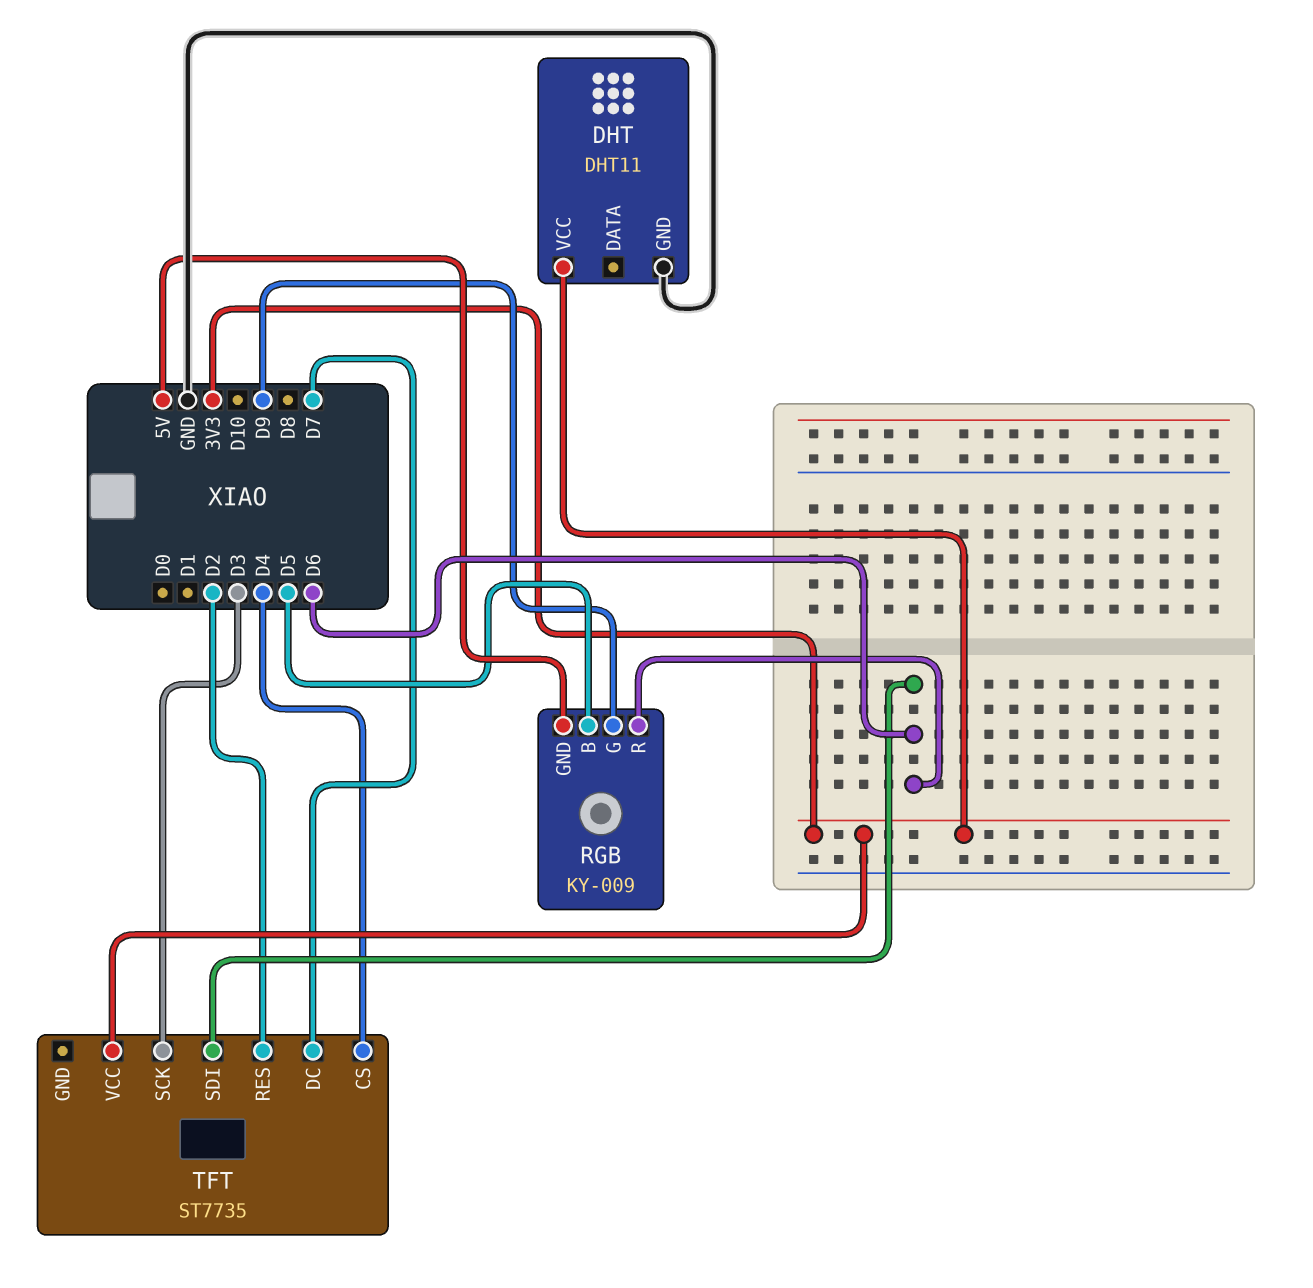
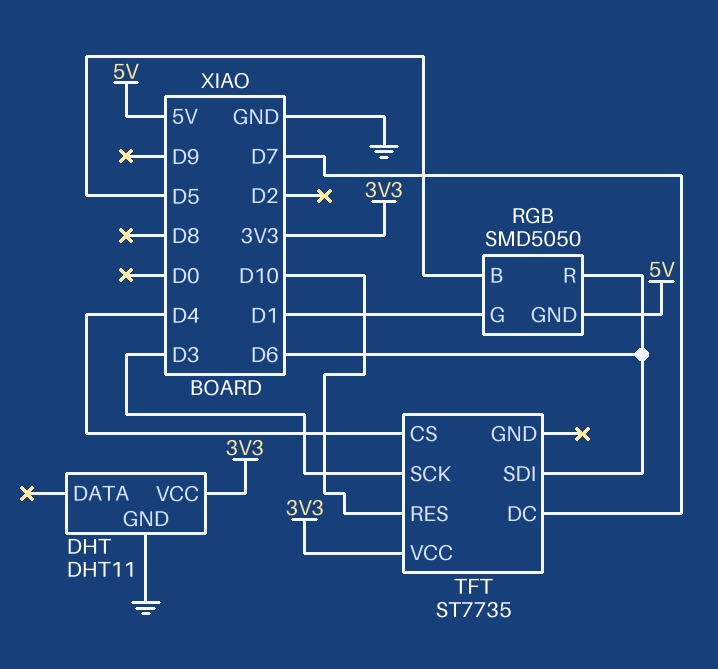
RGB: KY-009 -> SMD5050
RGB pin G: D9 -> D1
TFT pin RES: D2 -> D10

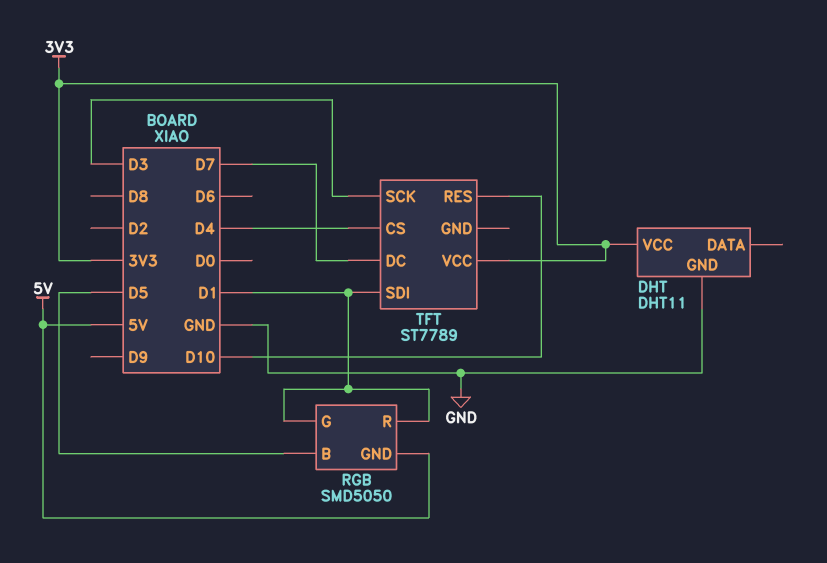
RGB pin R: D6 -> D1
TFT: ST7735 -> ST7789
TFT pin SDI: D6 -> D1

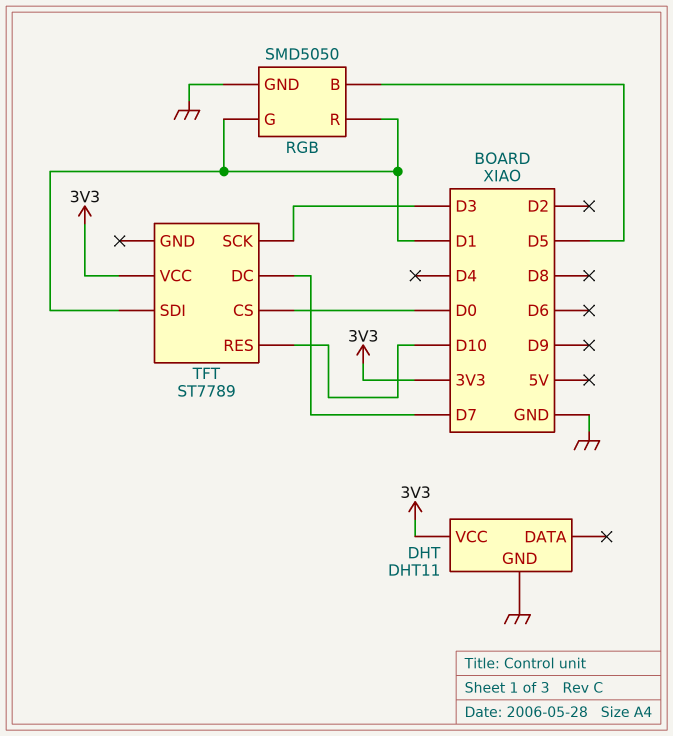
RGB pin GND: 5V -> GND
TFT pin CS: D4 -> D0

